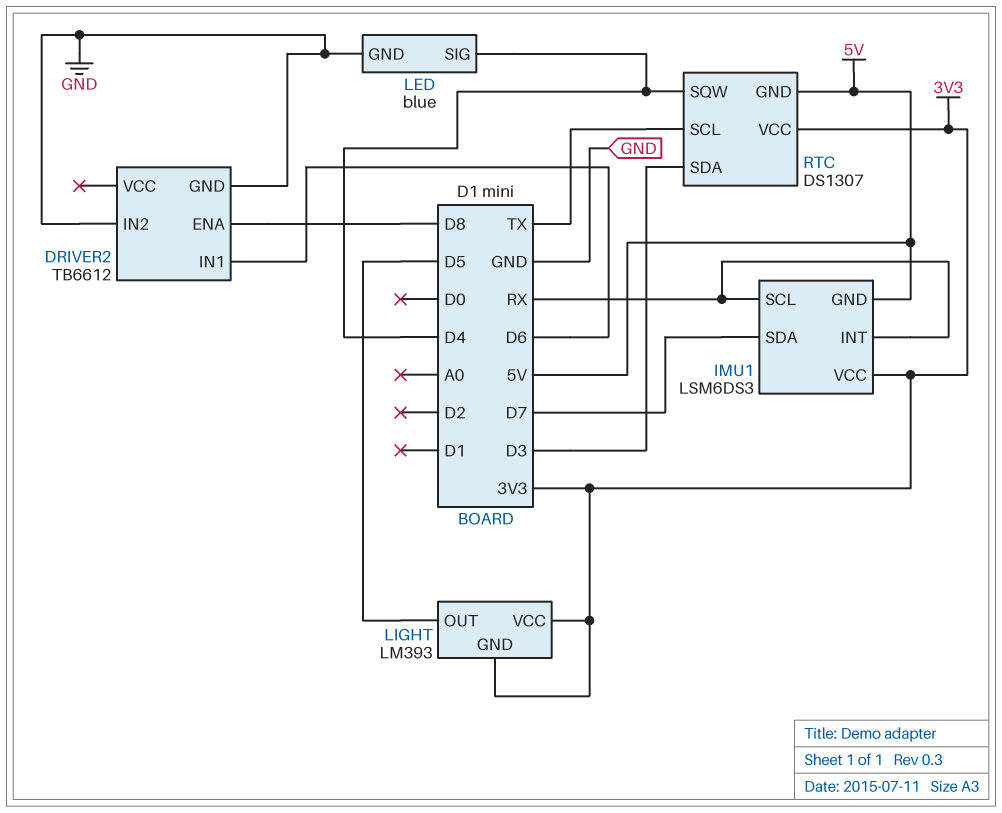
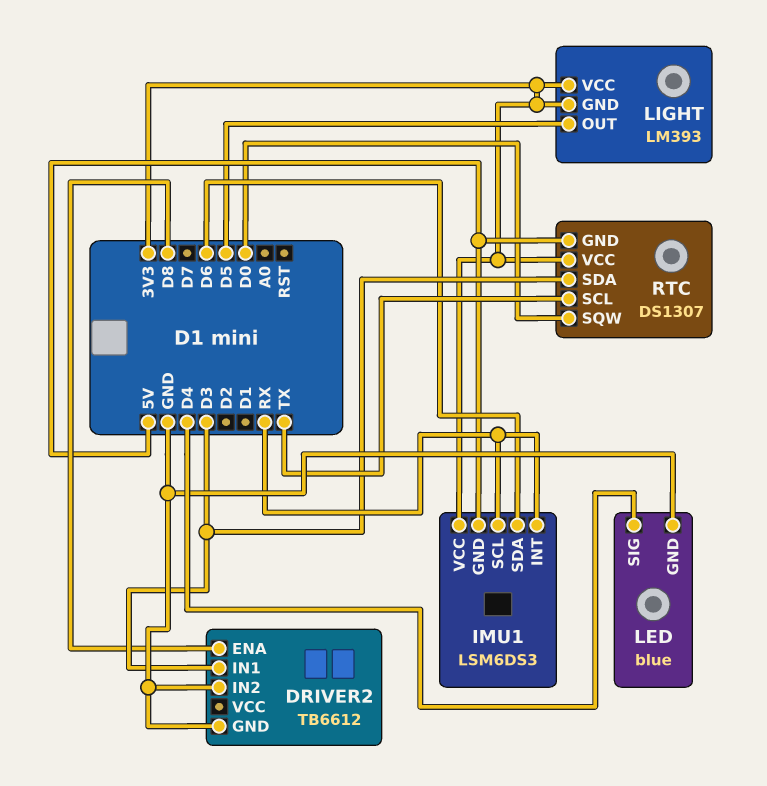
DRIVER2 pin IN1: D6 -> D3
IMU1 pin SDA: D7 -> D6
RTC pin SQW: D4 -> D0

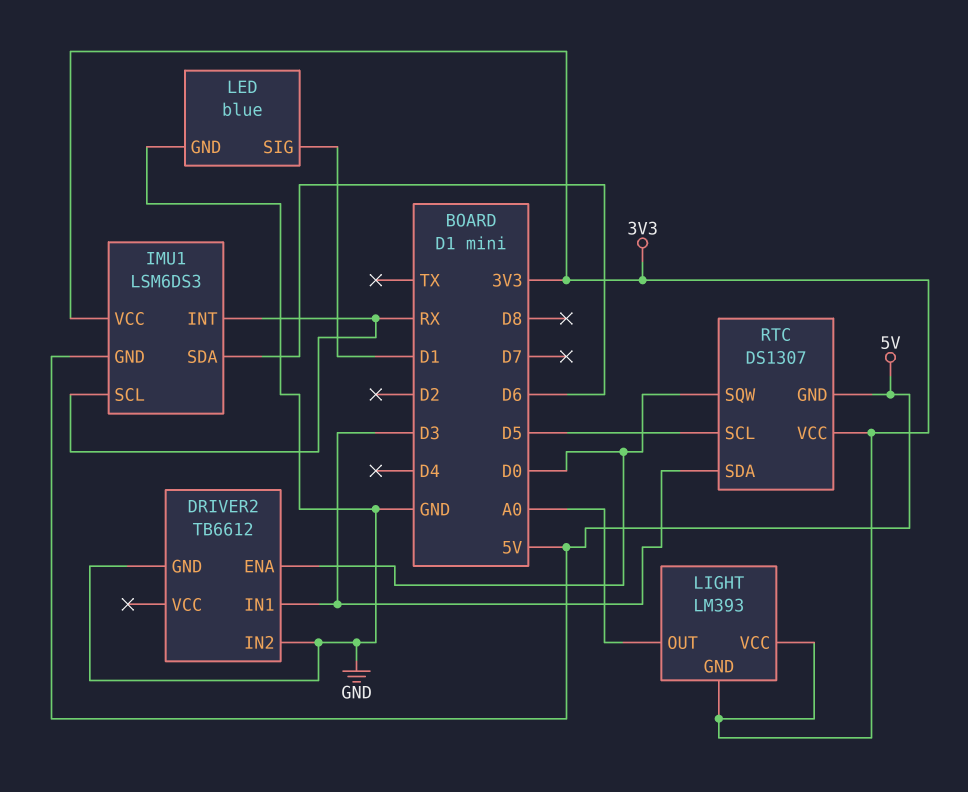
DRIVER2 pin ENA: D8 -> D0
LED pin SIG: D4 -> D1
LIGHT pin OUT: D5 -> A0
RTC pin SCL: TX -> D5

